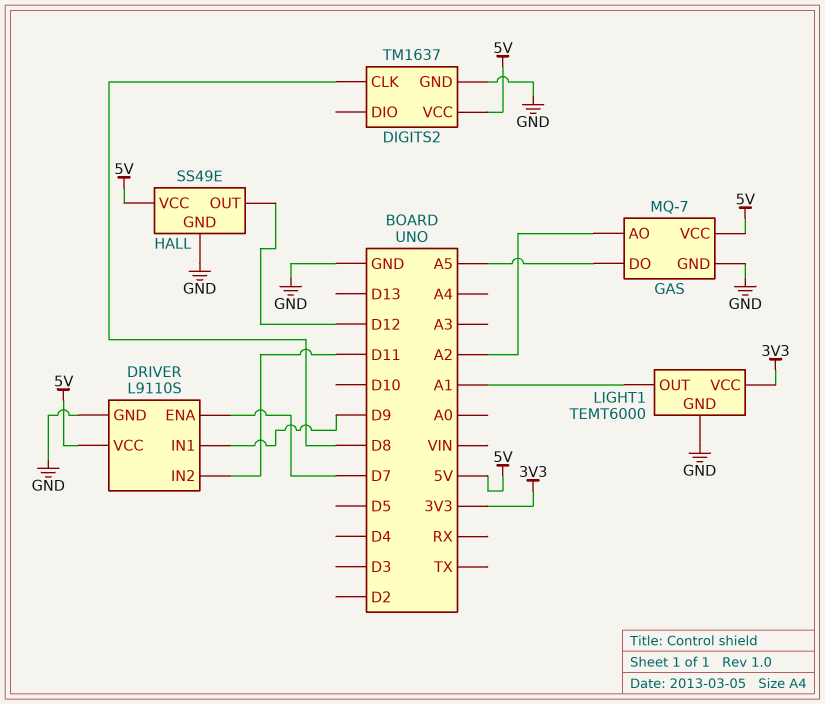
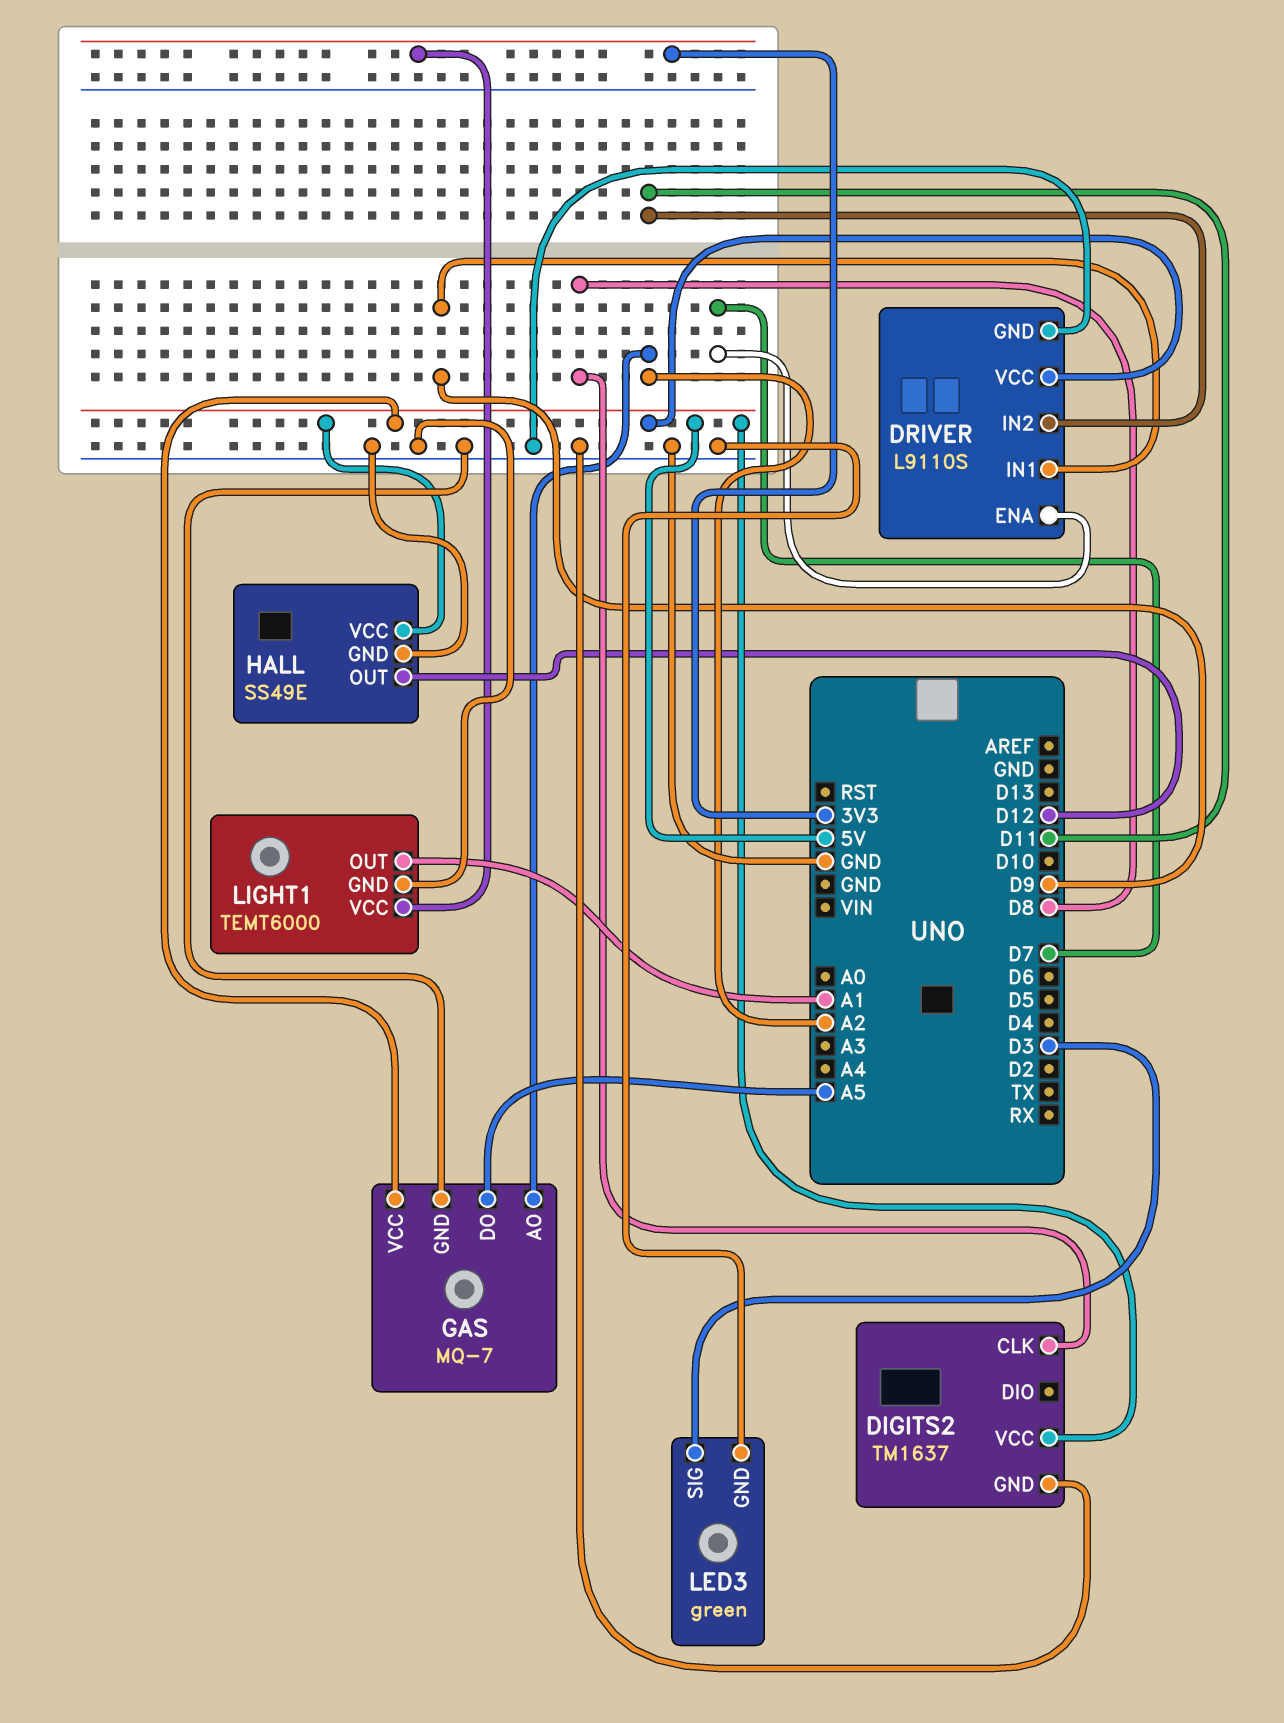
LED3: none -> green
LED3 pin GND: none -> GND
LED3 pin SIG: none -> D3

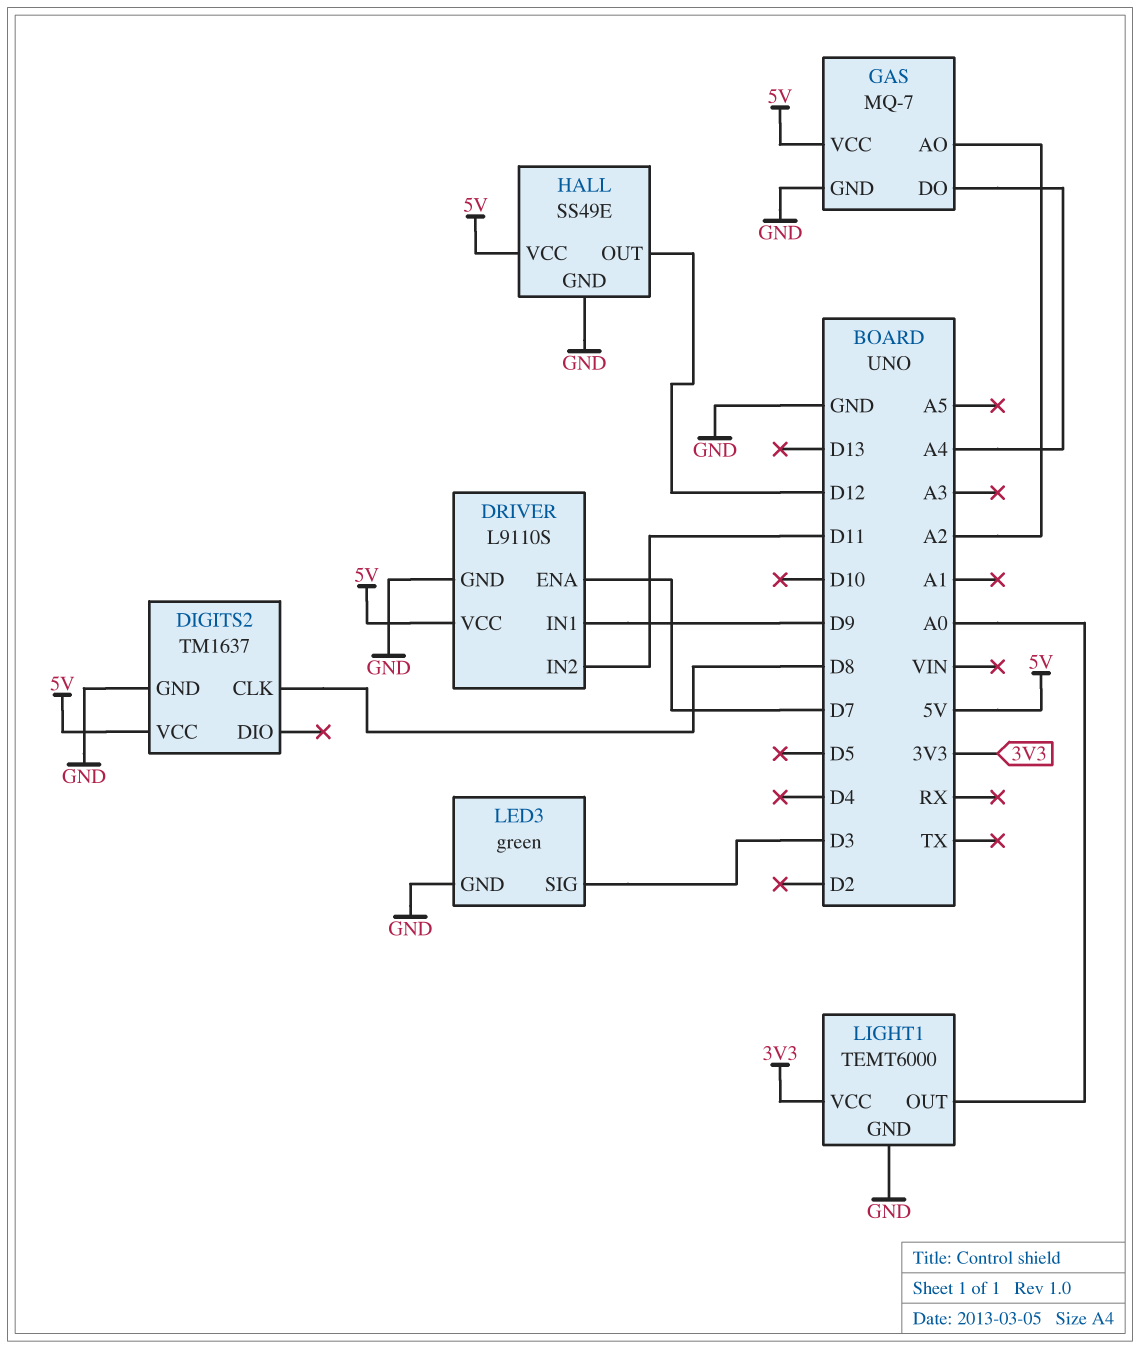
GAS pin DO: A5 -> A4
LIGHT1 pin OUT: A1 -> A0

